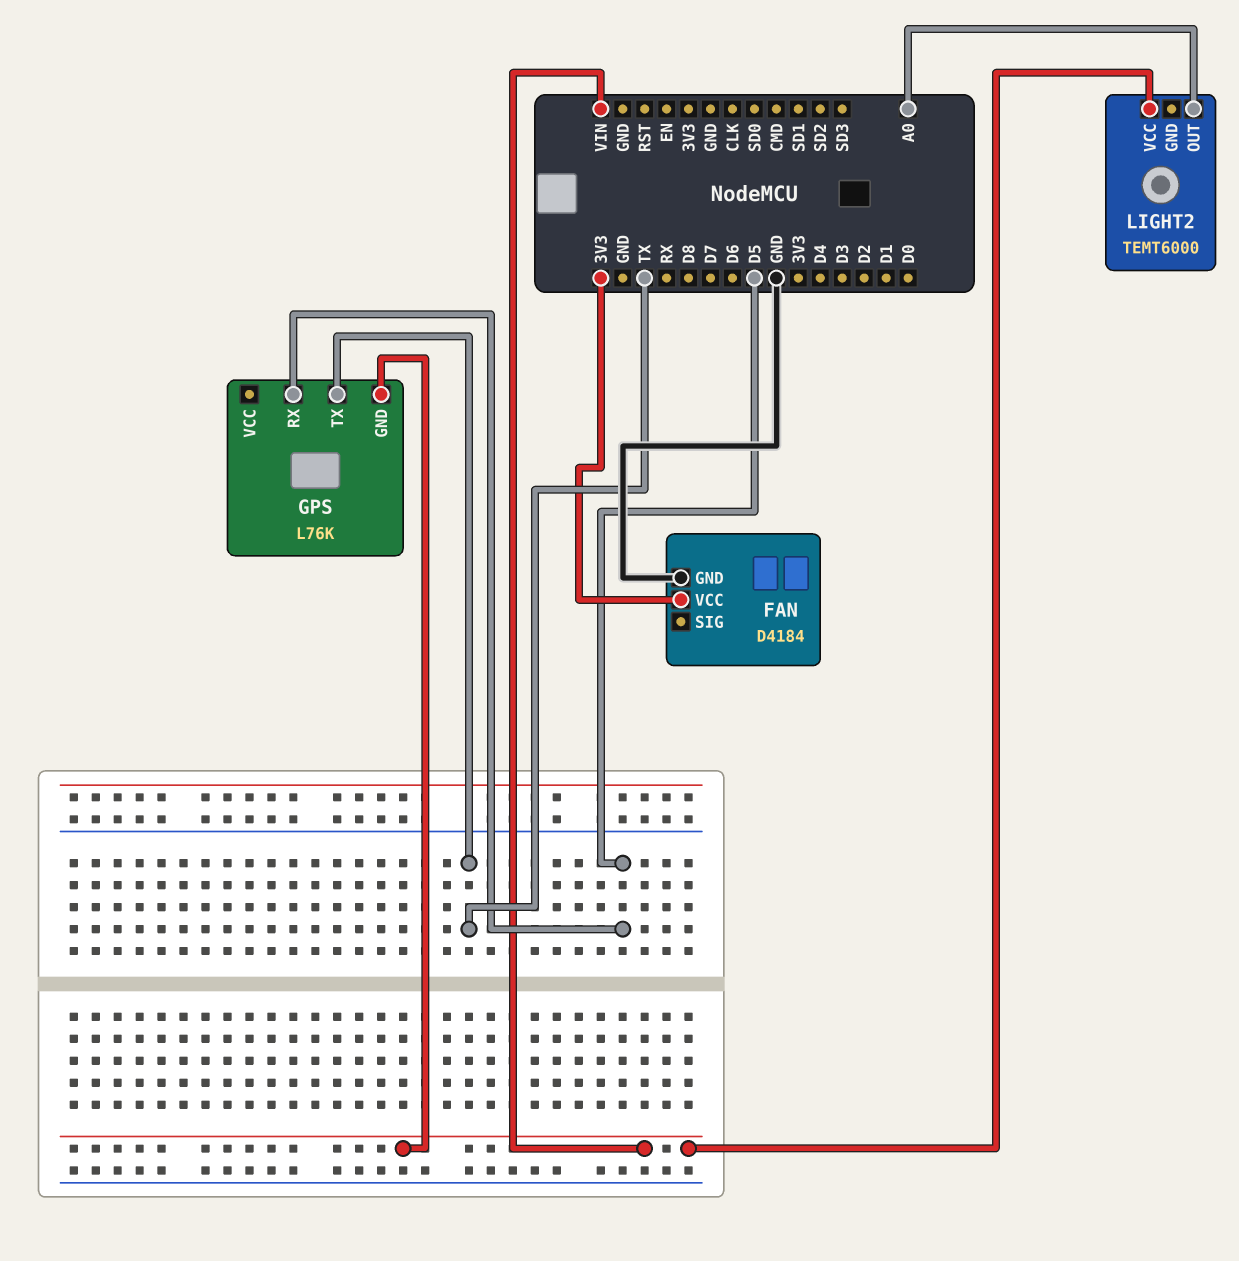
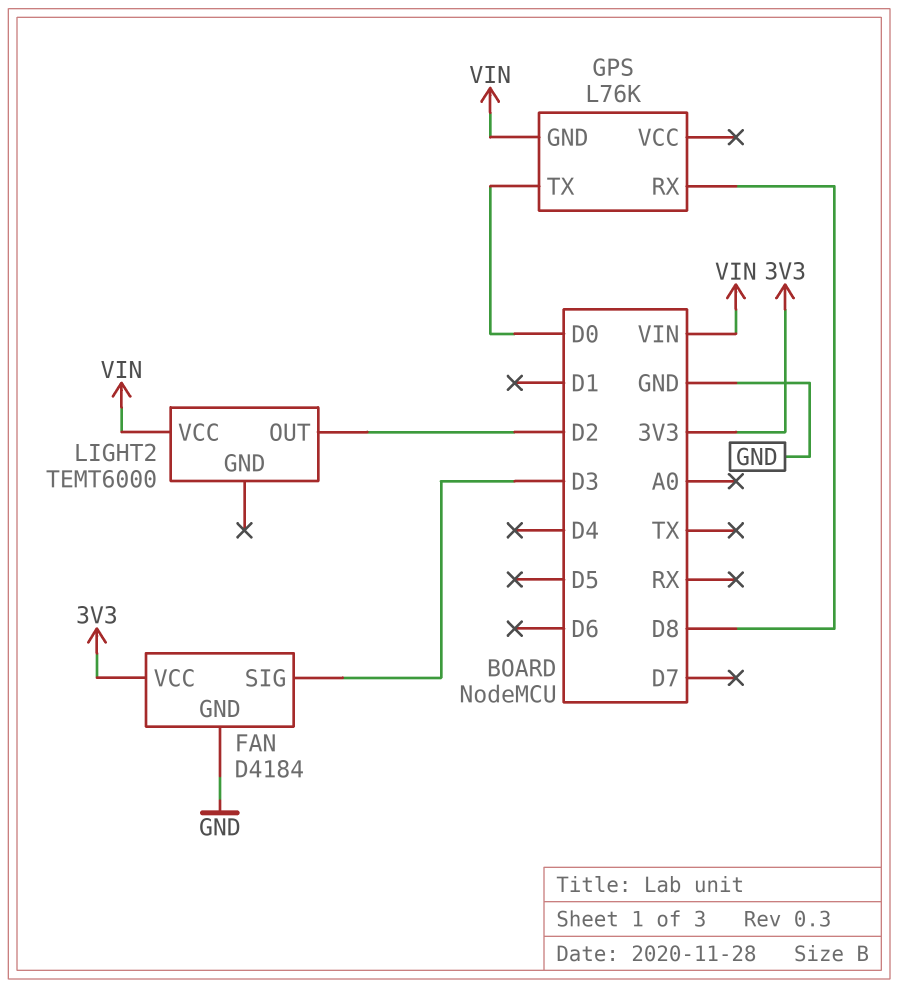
FAN pin SIG: none -> D3
GPS pin RX: D5 -> D8
GPS pin TX: TX -> D0
LIGHT2 pin OUT: A0 -> D2

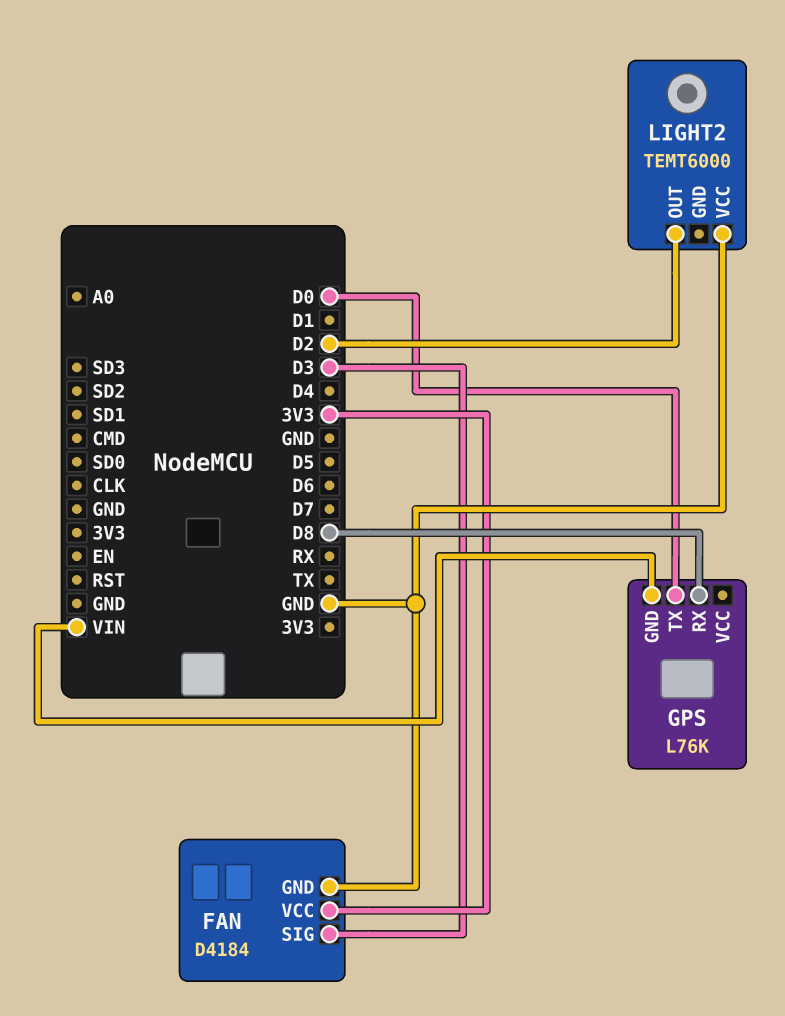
LIGHT2 pin VCC: VIN -> GND

